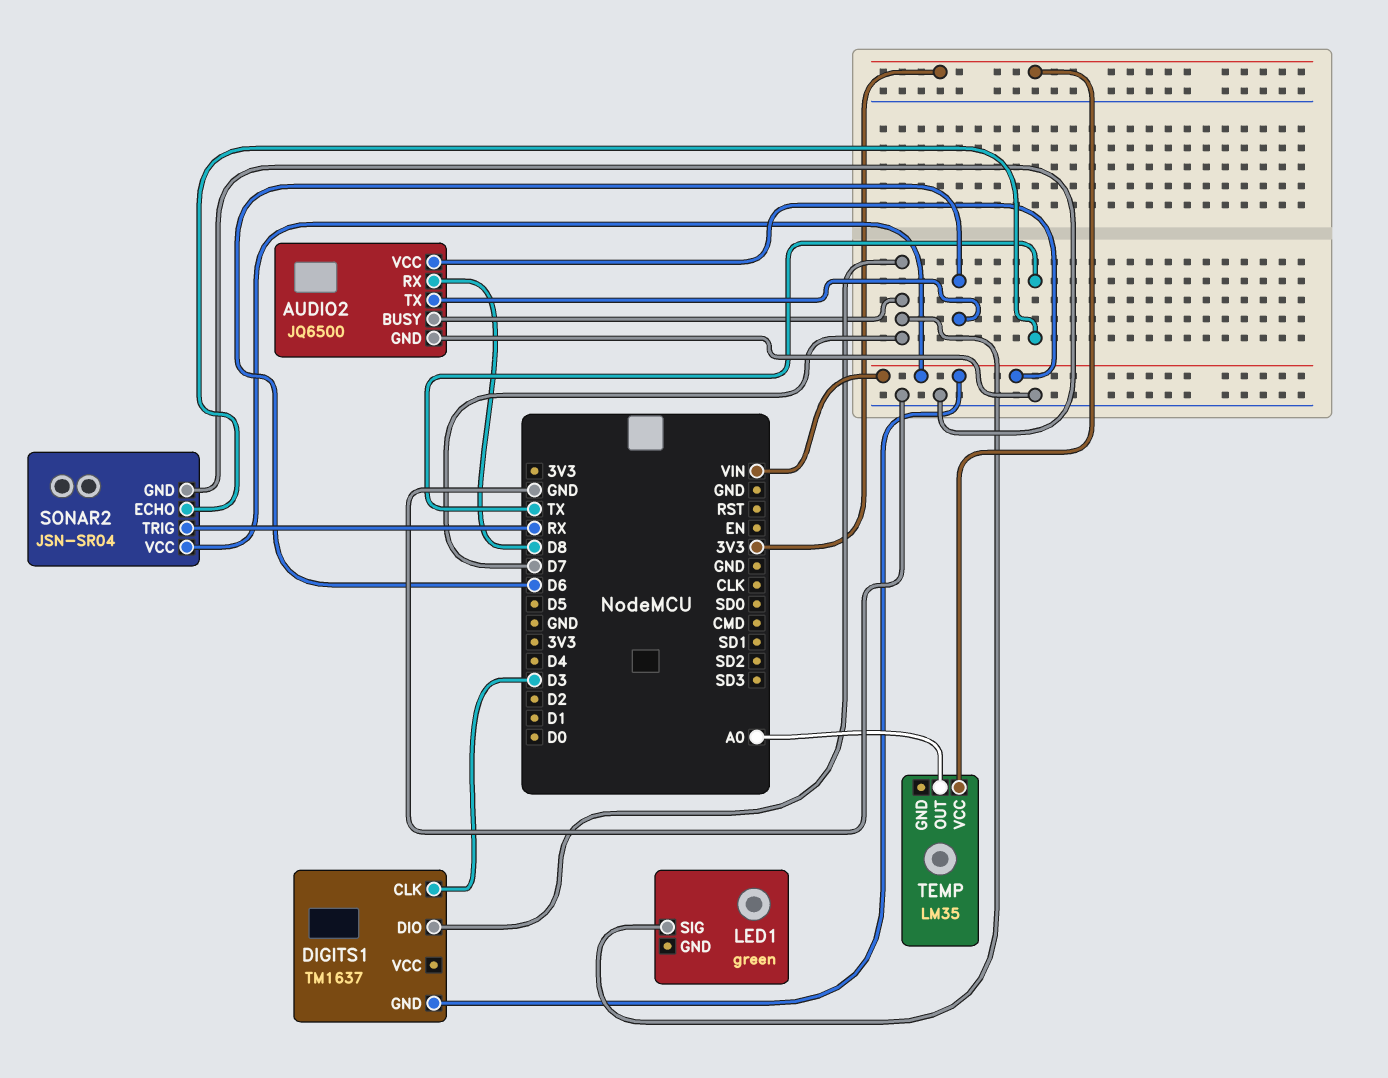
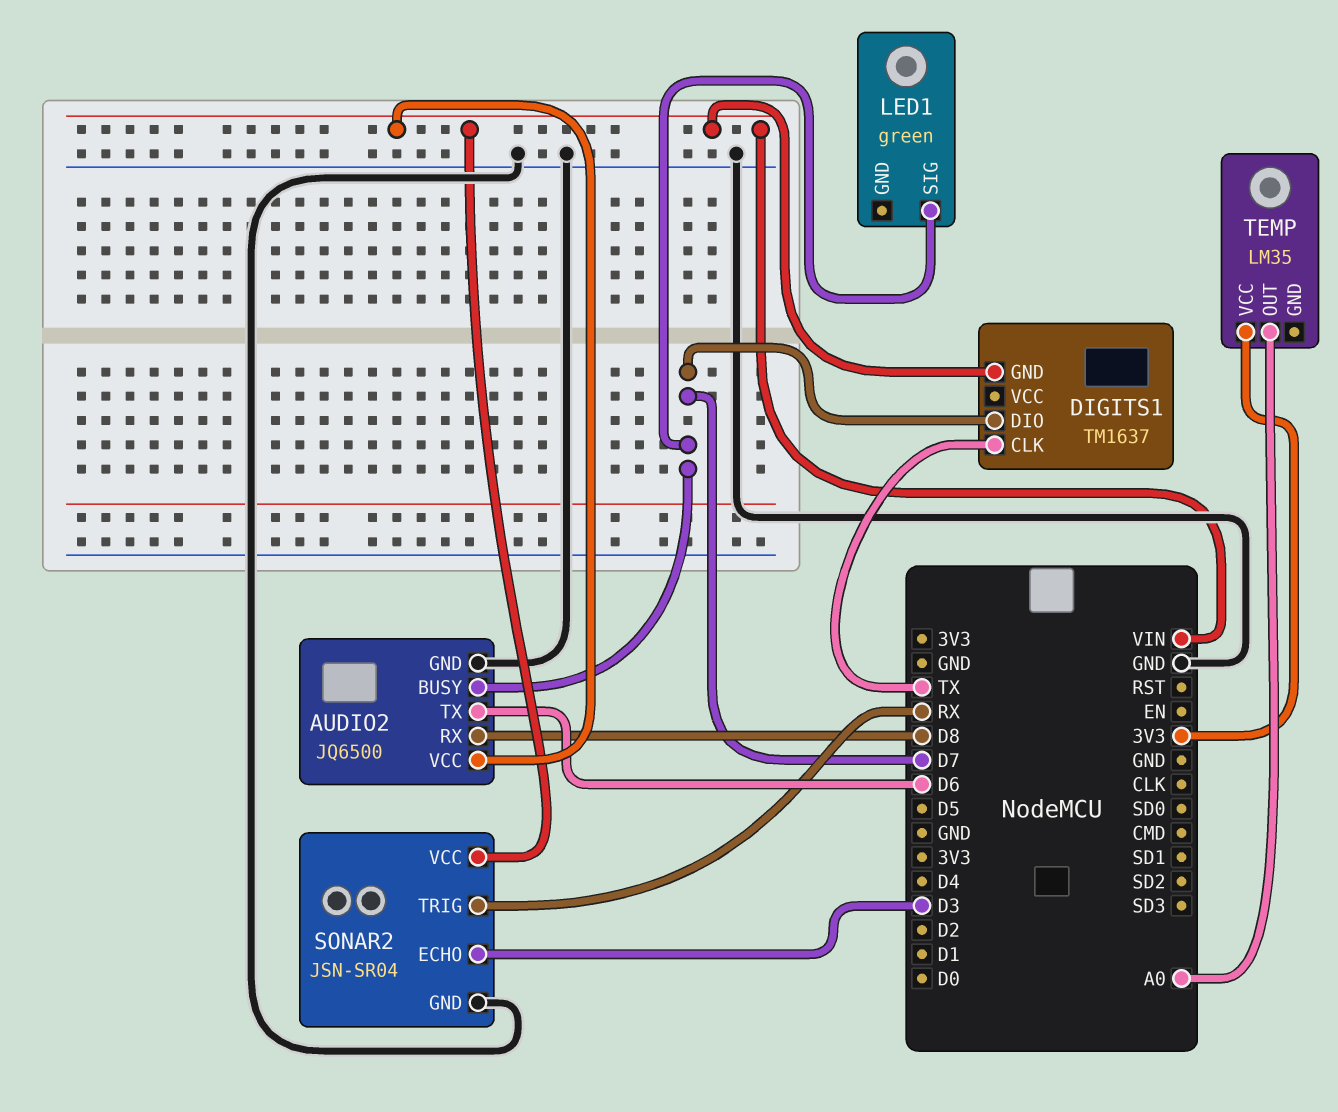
DIGITS1 pin CLK: D3 -> TX
SONAR2 pin ECHO: TX -> D3

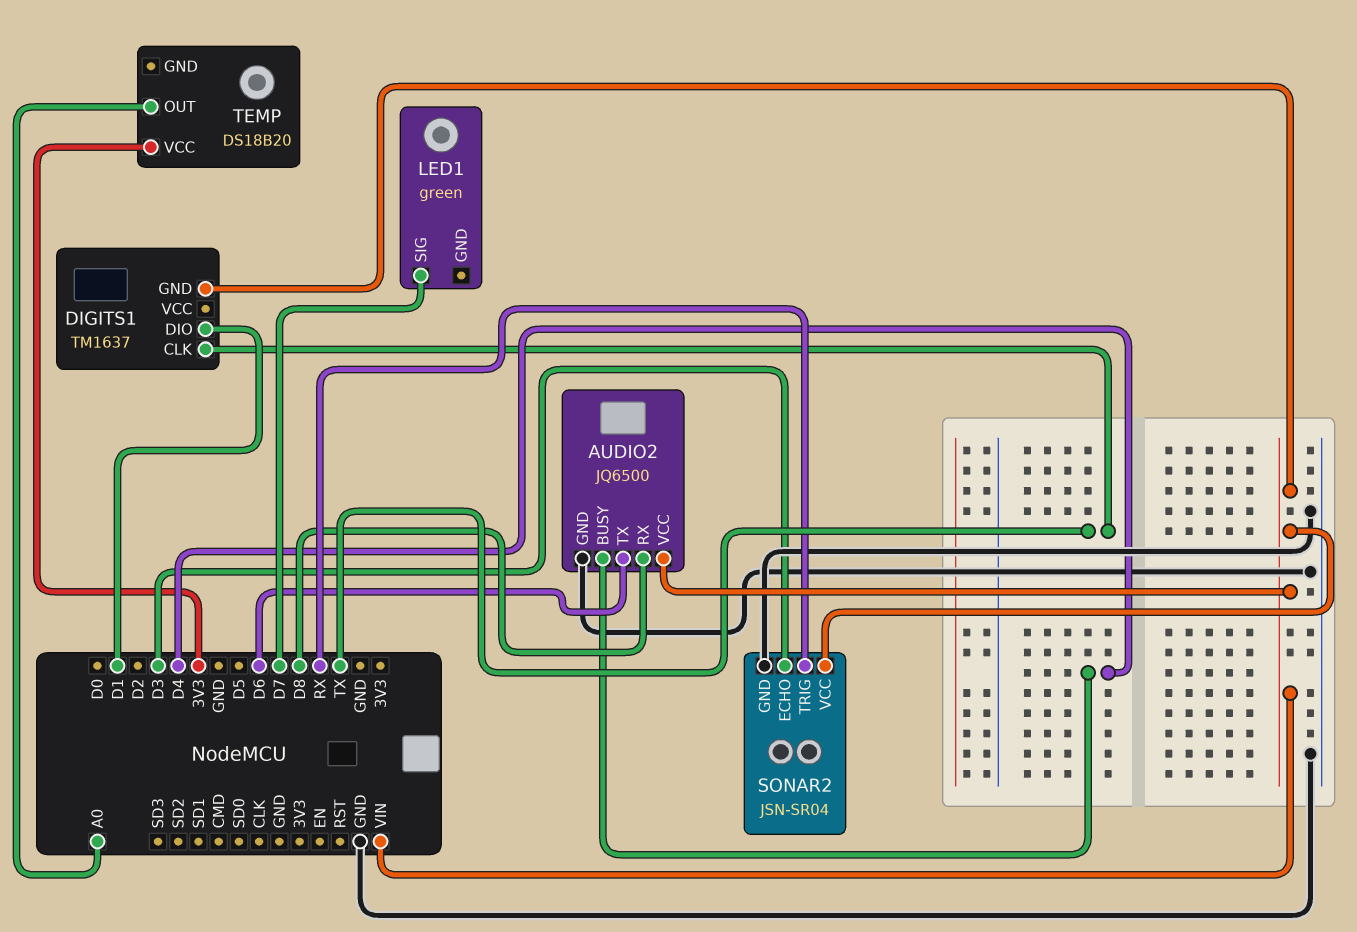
AUDIO2 pin BUSY: D7 -> D4
DIGITS1 pin DIO: D7 -> D1
TEMP: LM35 -> DS18B20

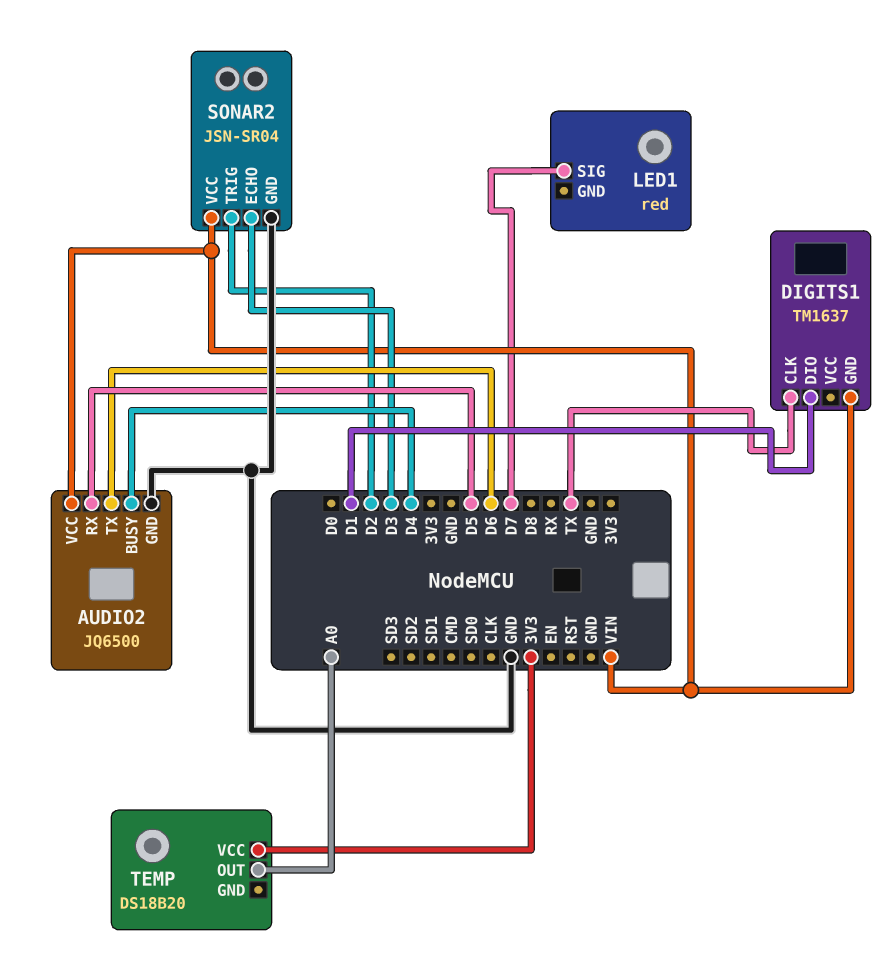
AUDIO2 pin RX: D8 -> D5
LED1: green -> red
SONAR2 pin TRIG: RX -> D2

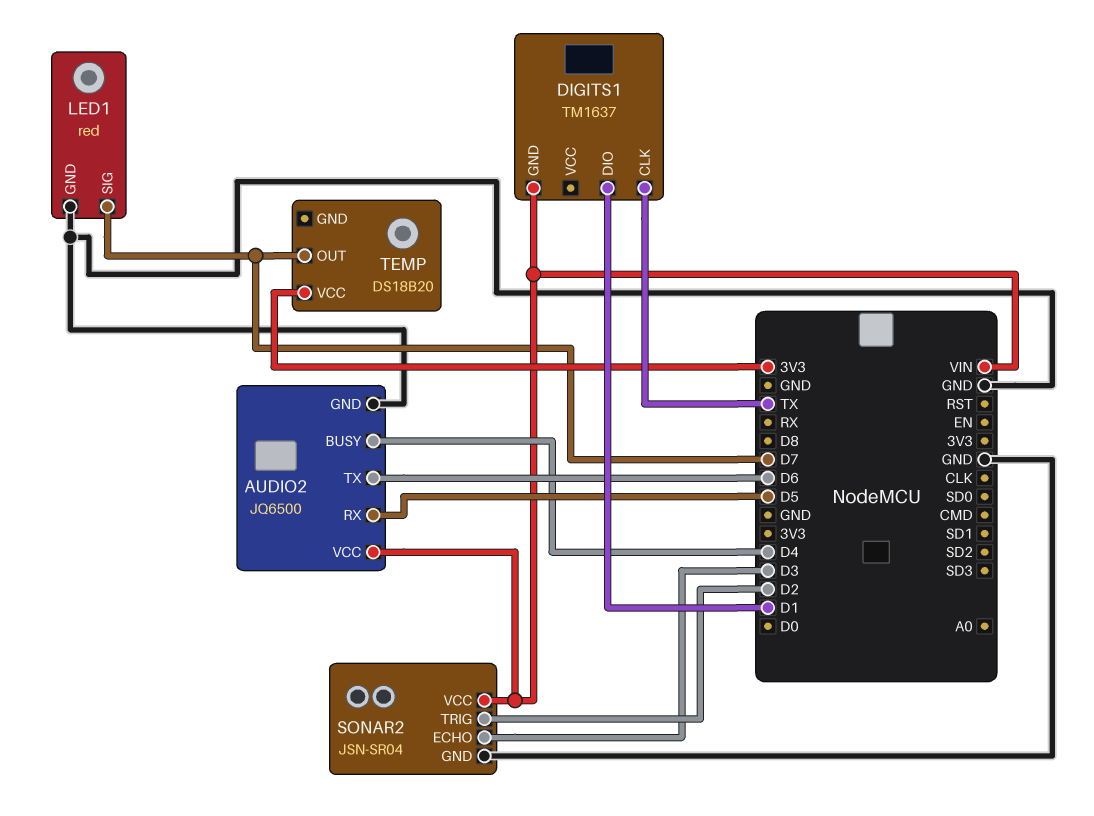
LED1 pin GND: none -> GND
TEMP pin OUT: A0 -> D7

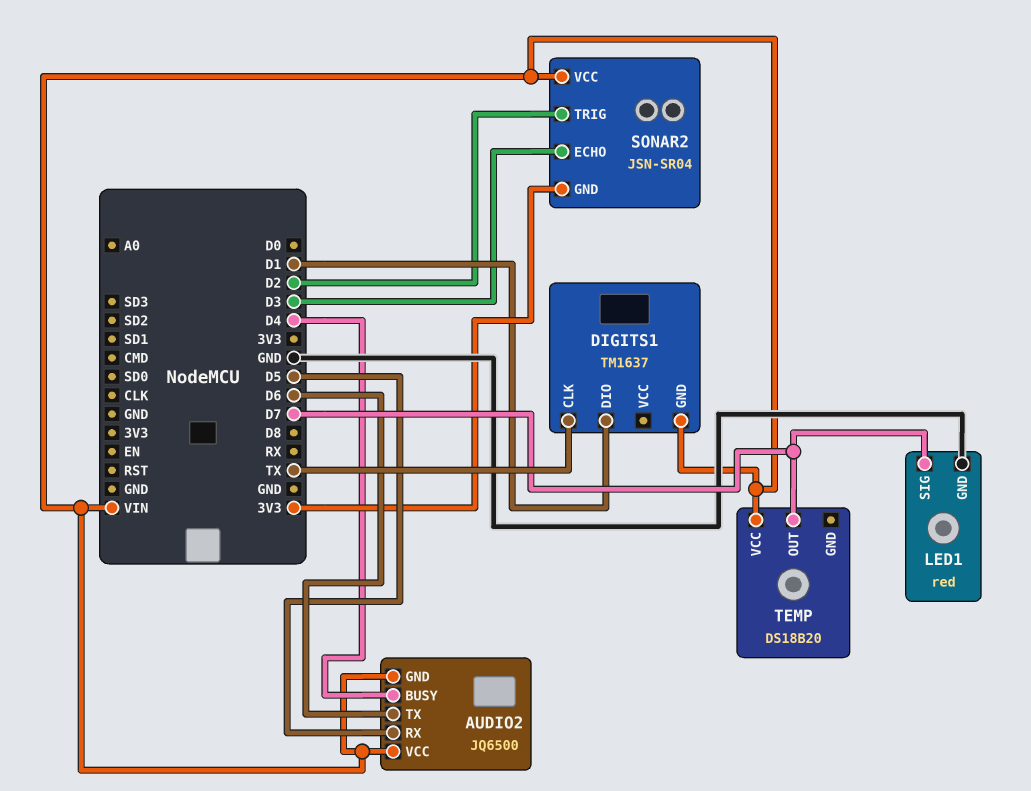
AUDIO2 pin GND: GND -> VIN
SONAR2 pin GND: GND -> 3V3
TEMP pin VCC: 3V3 -> VIN

